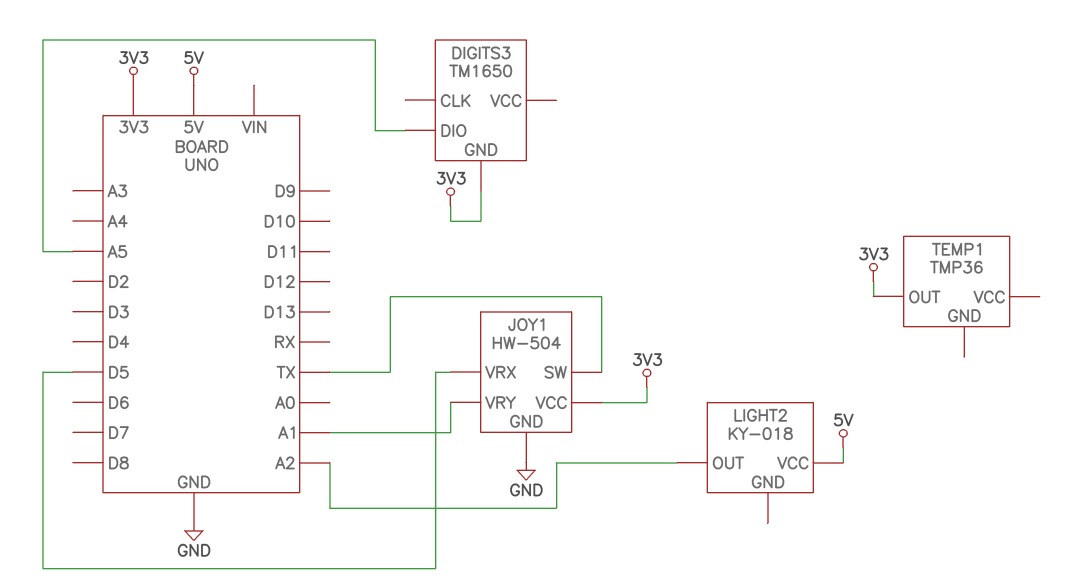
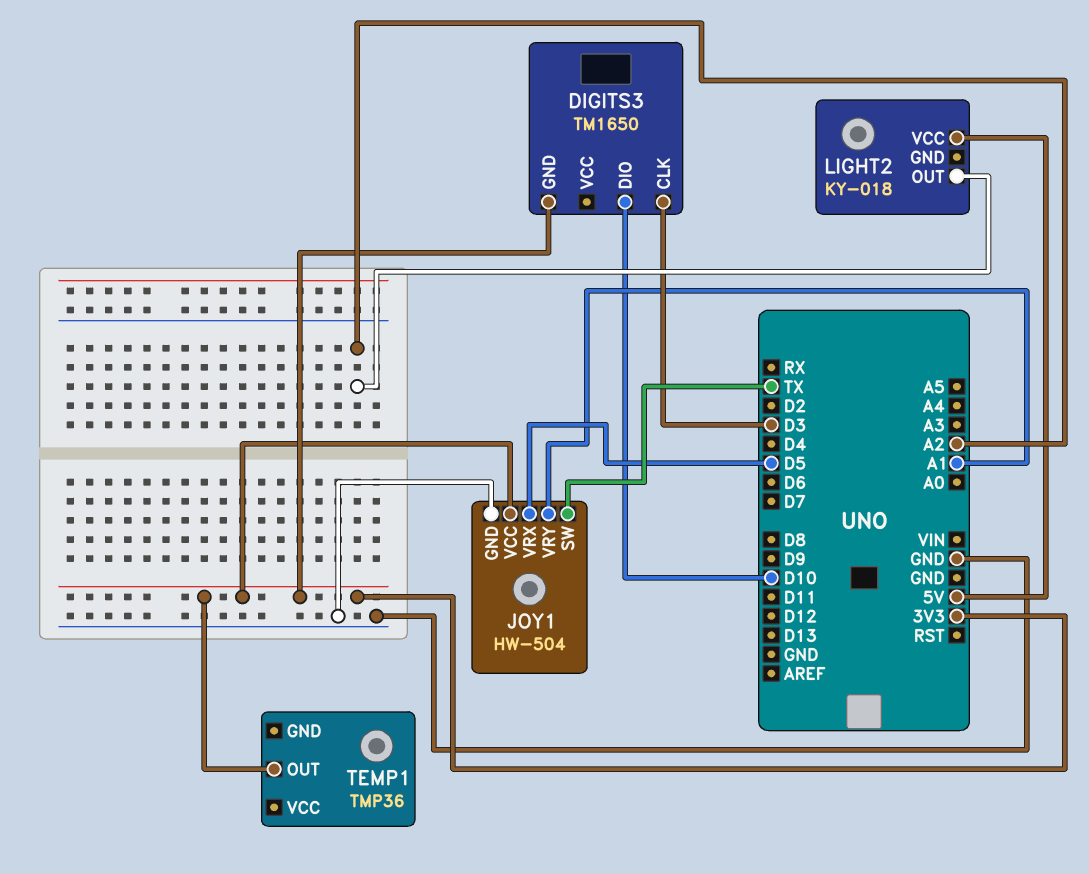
DIGITS3 pin CLK: none -> D3
DIGITS3 pin DIO: A5 -> D10

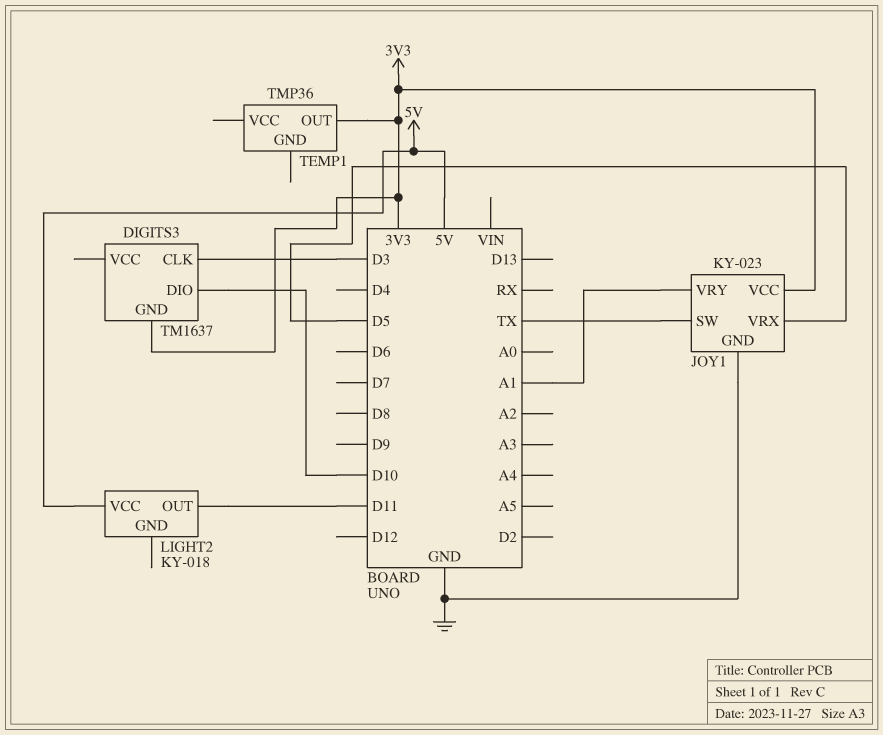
DIGITS3: TM1650 -> TM1637
JOY1: HW-504 -> KY-023
LIGHT2 pin OUT: A2 -> D11

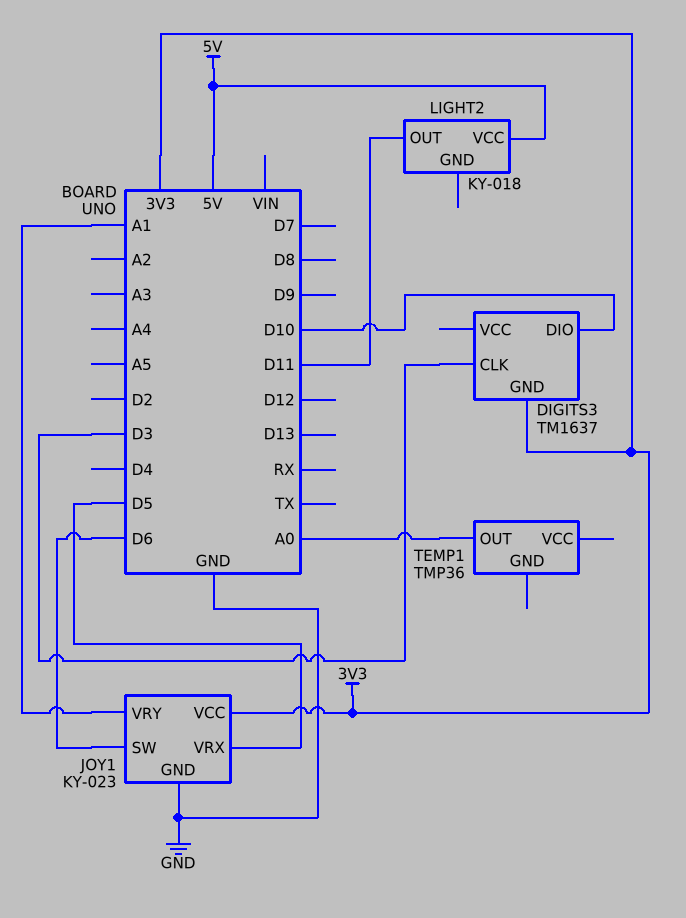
JOY1 pin SW: TX -> D6
TEMP1 pin OUT: 3V3 -> A0

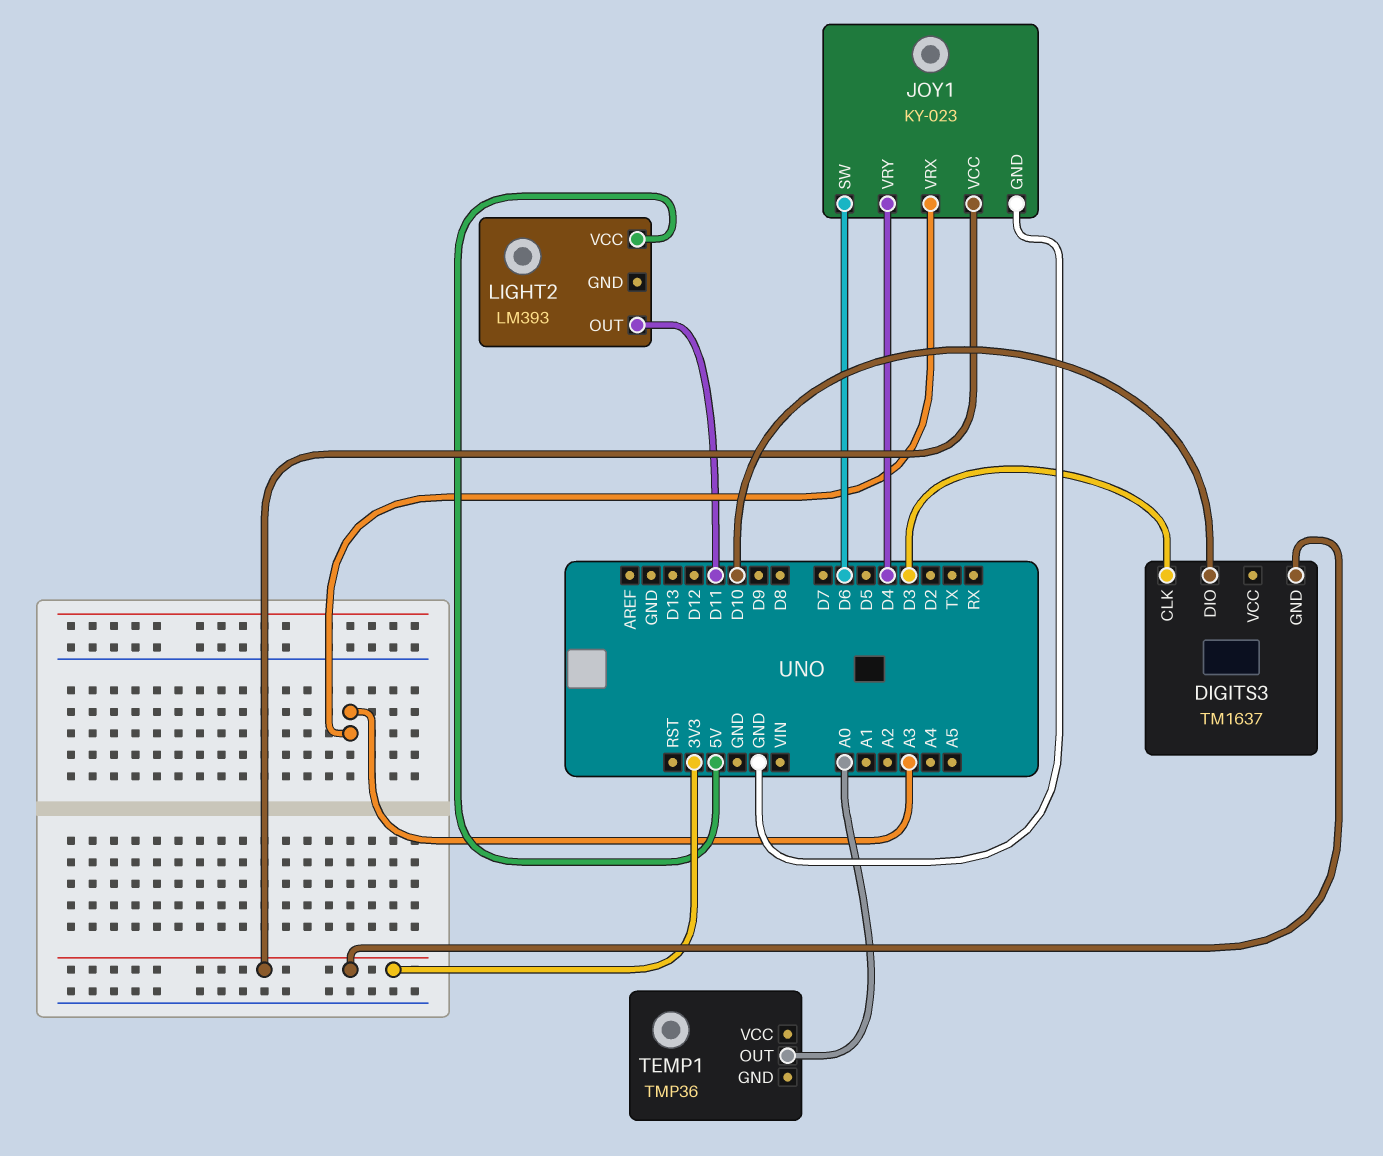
JOY1 pin VRX: D5 -> A3
JOY1 pin VRY: A1 -> D4
LIGHT2: KY-018 -> LM393

